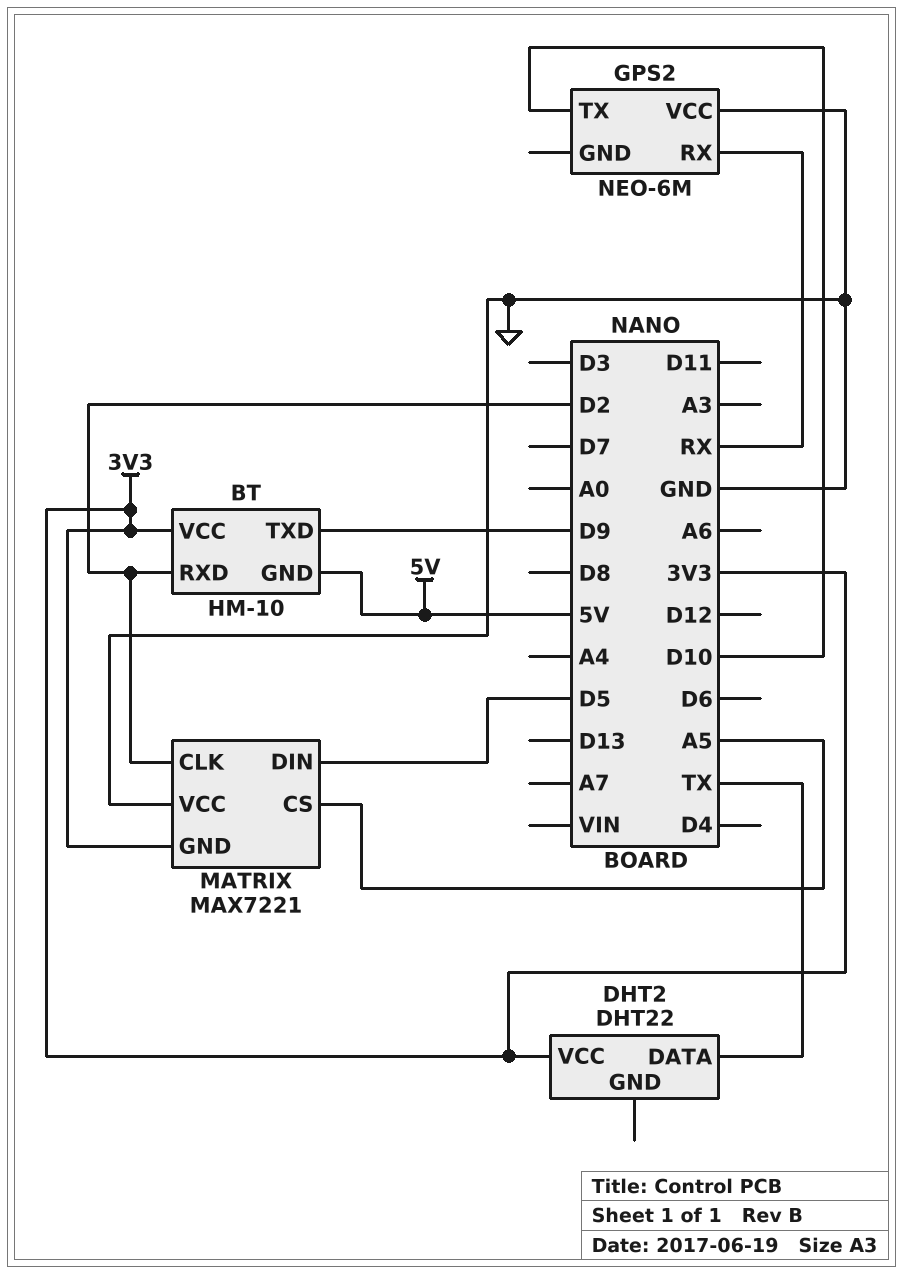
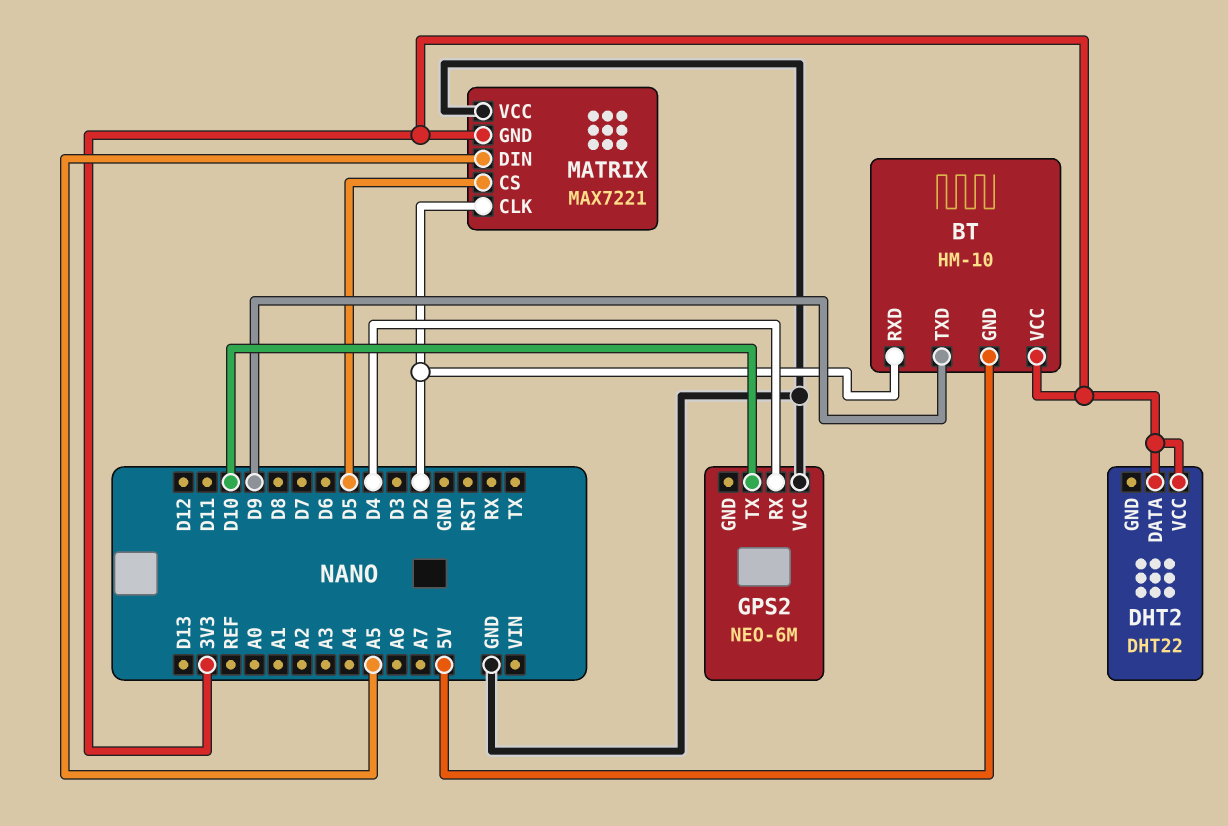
DHT2 pin DATA: TX -> 3V3
GPS2 pin RX: RX -> D4
MATRIX pin CS: A5 -> D5
MATRIX pin DIN: D5 -> A5

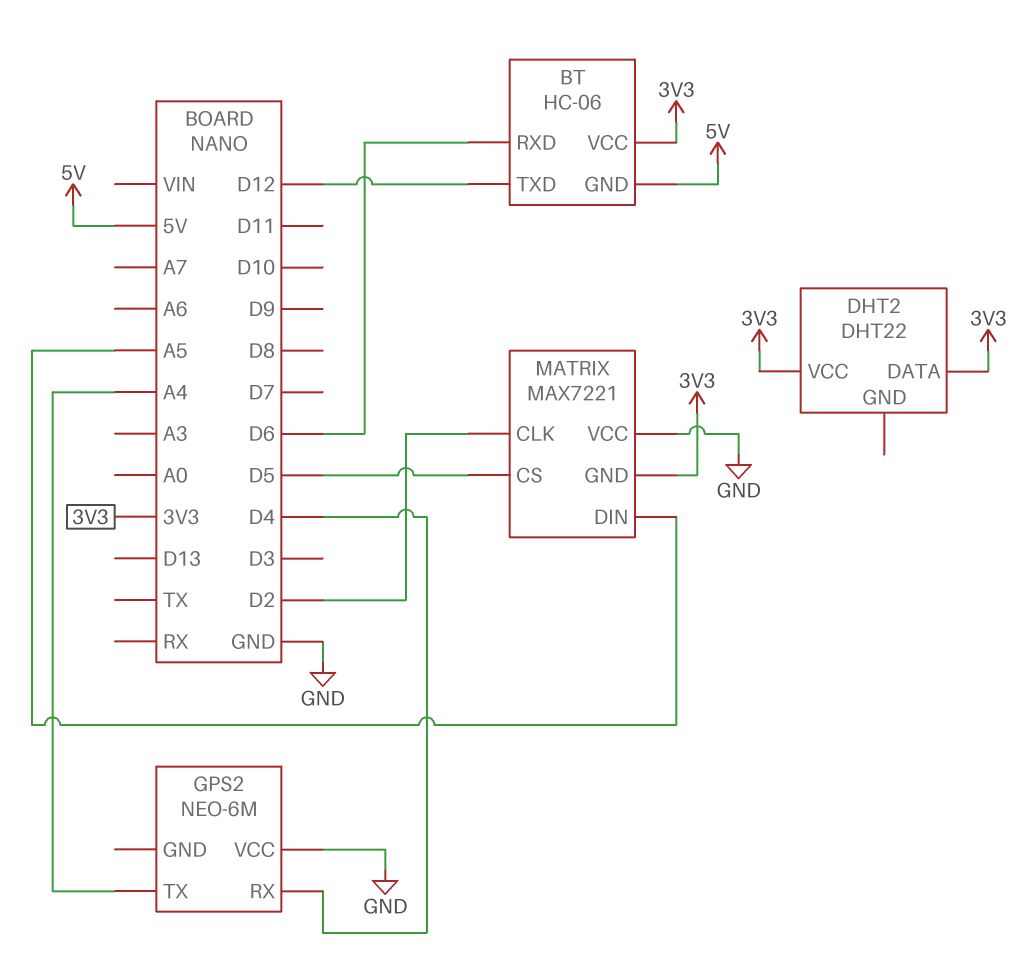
BT: HM-10 -> HC-06
BT pin RXD: D2 -> D6
BT pin TXD: D9 -> D12
GPS2 pin TX: D10 -> A4

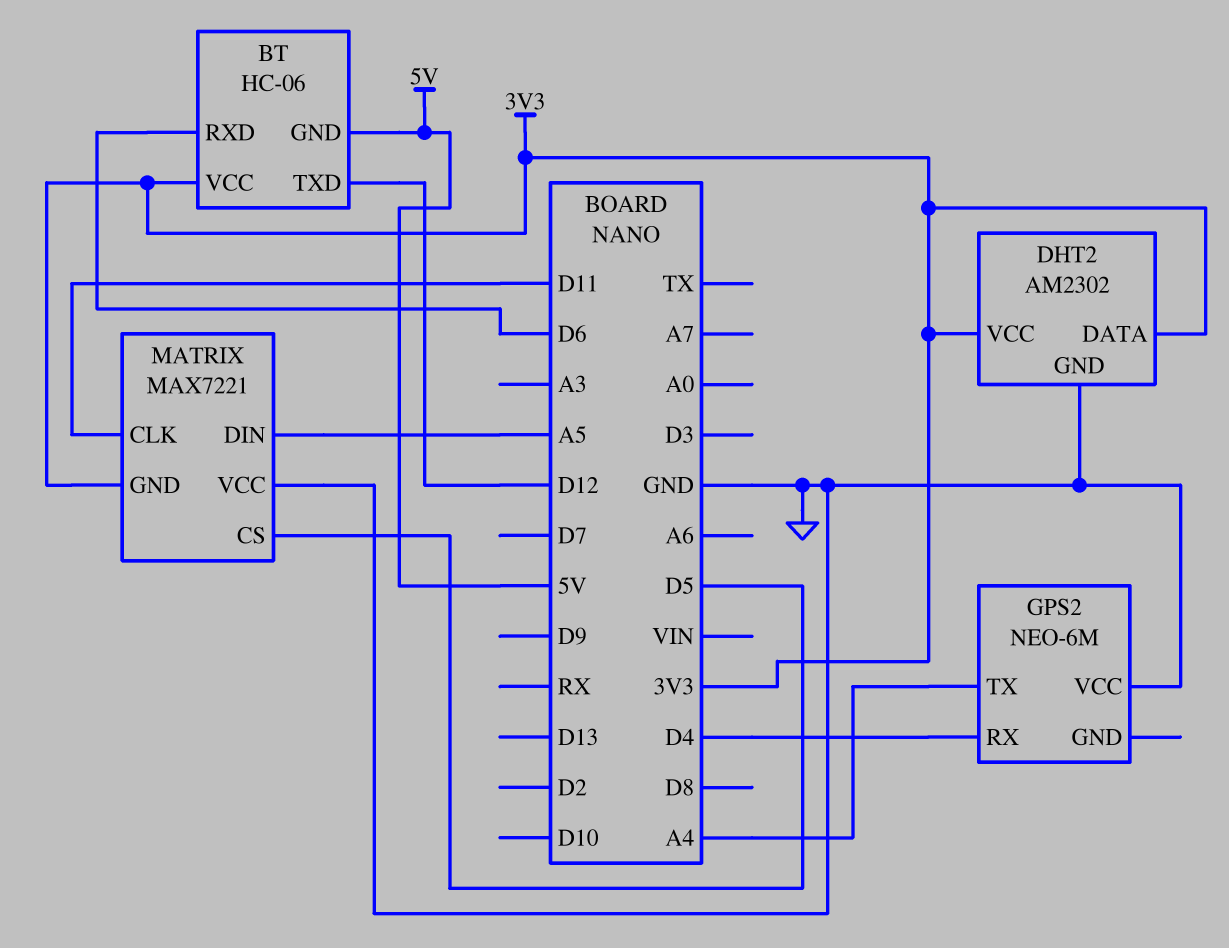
DHT2: DHT22 -> AM2302
DHT2 pin GND: none -> GND
MATRIX pin CLK: D2 -> D11

